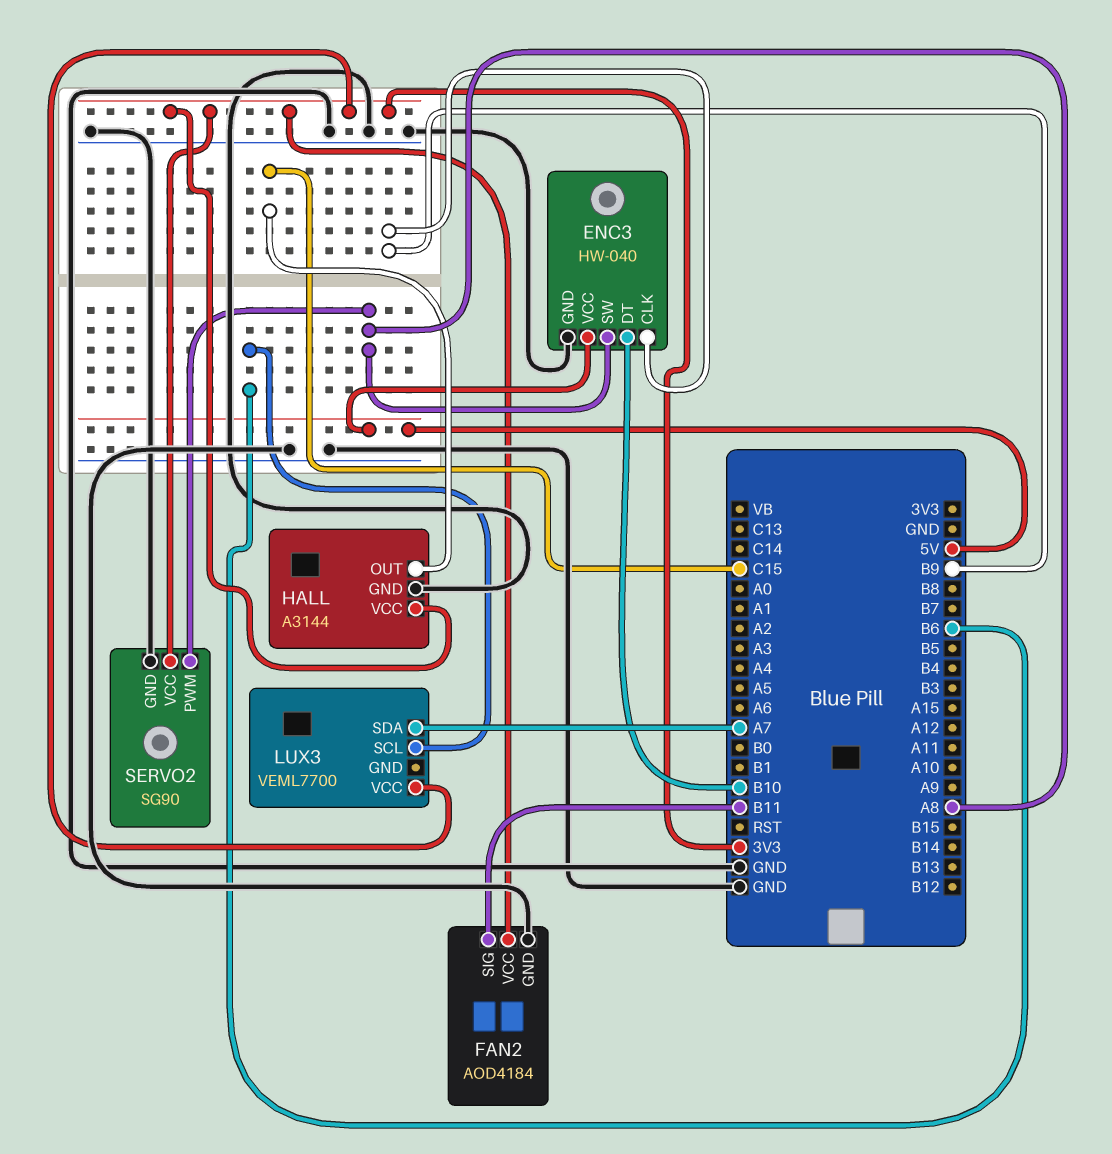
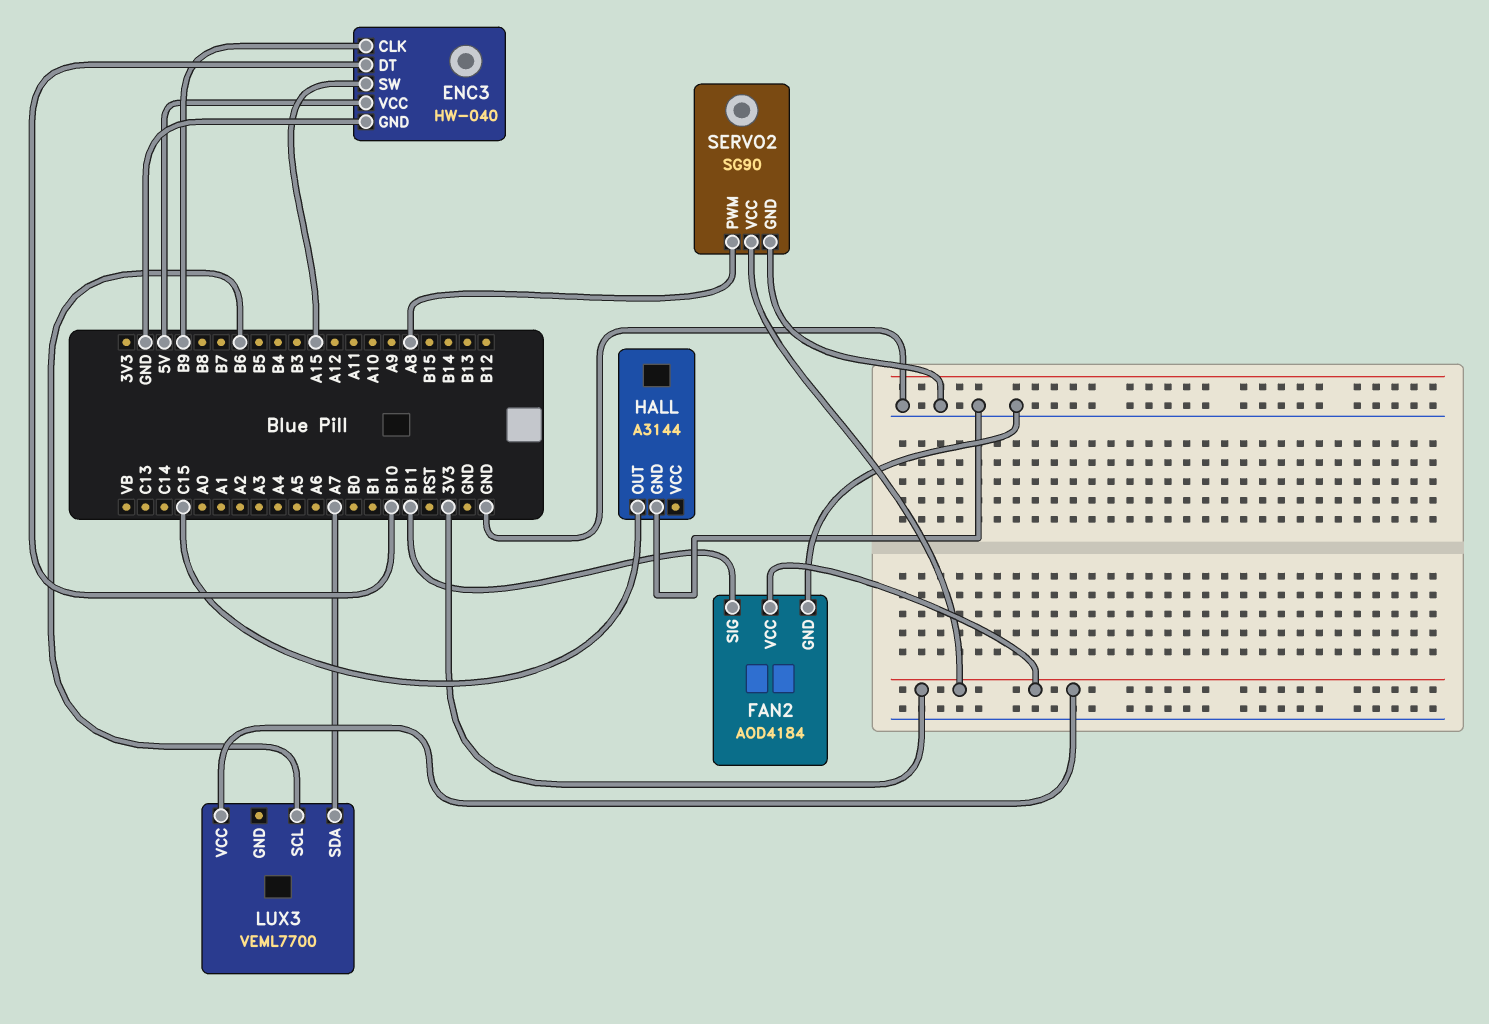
ENC3 pin SW: A8 -> A15
HALL pin VCC: 3V3 -> none

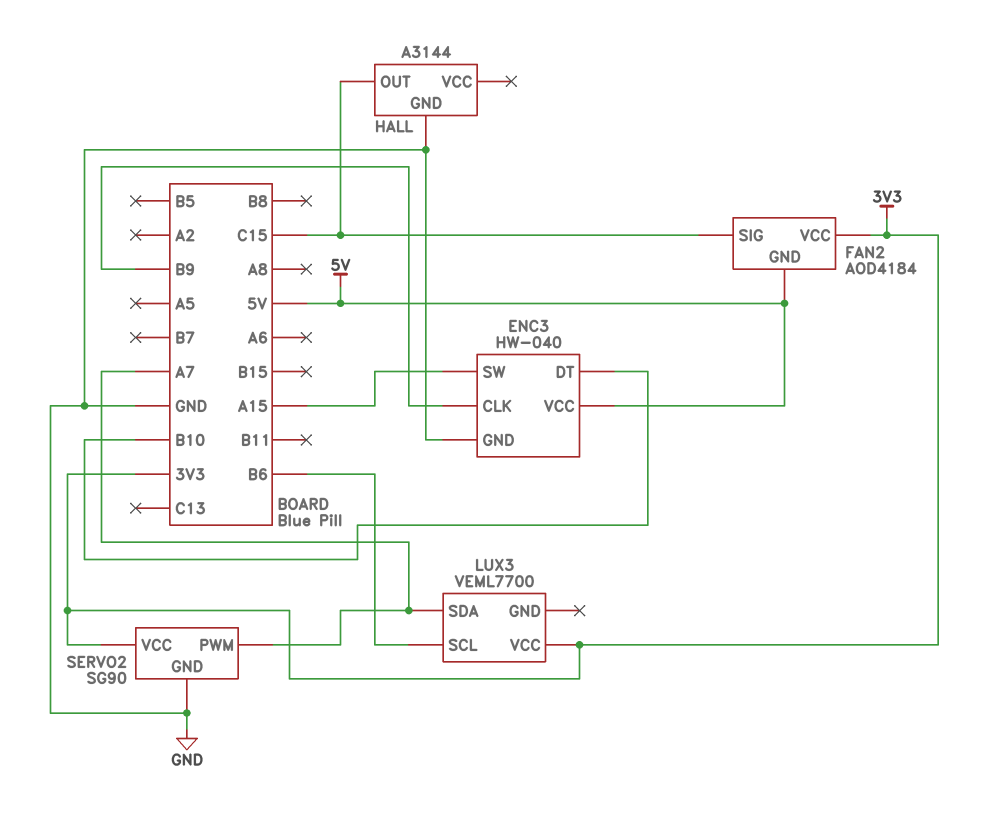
FAN2 pin GND: GND -> 5V
FAN2 pin SIG: B11 -> C15
SERVO2 pin PWM: A8 -> A7

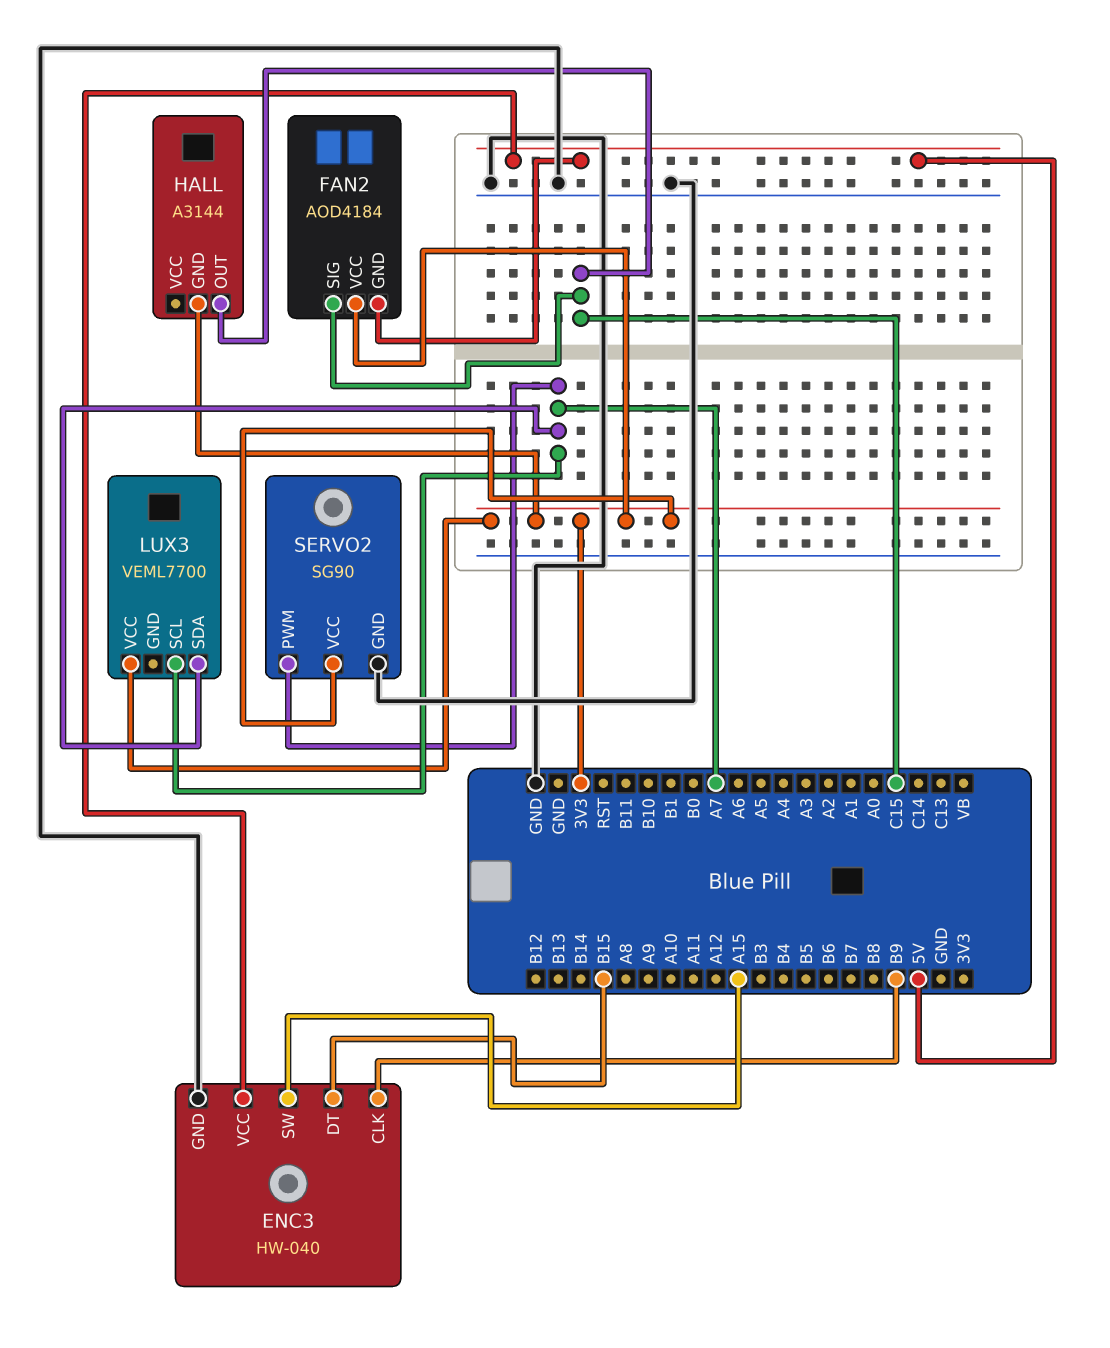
ENC3 pin DT: B10 -> B15
HALL pin GND: GND -> 3V3
LUX3 pin SCL: B6 -> A7

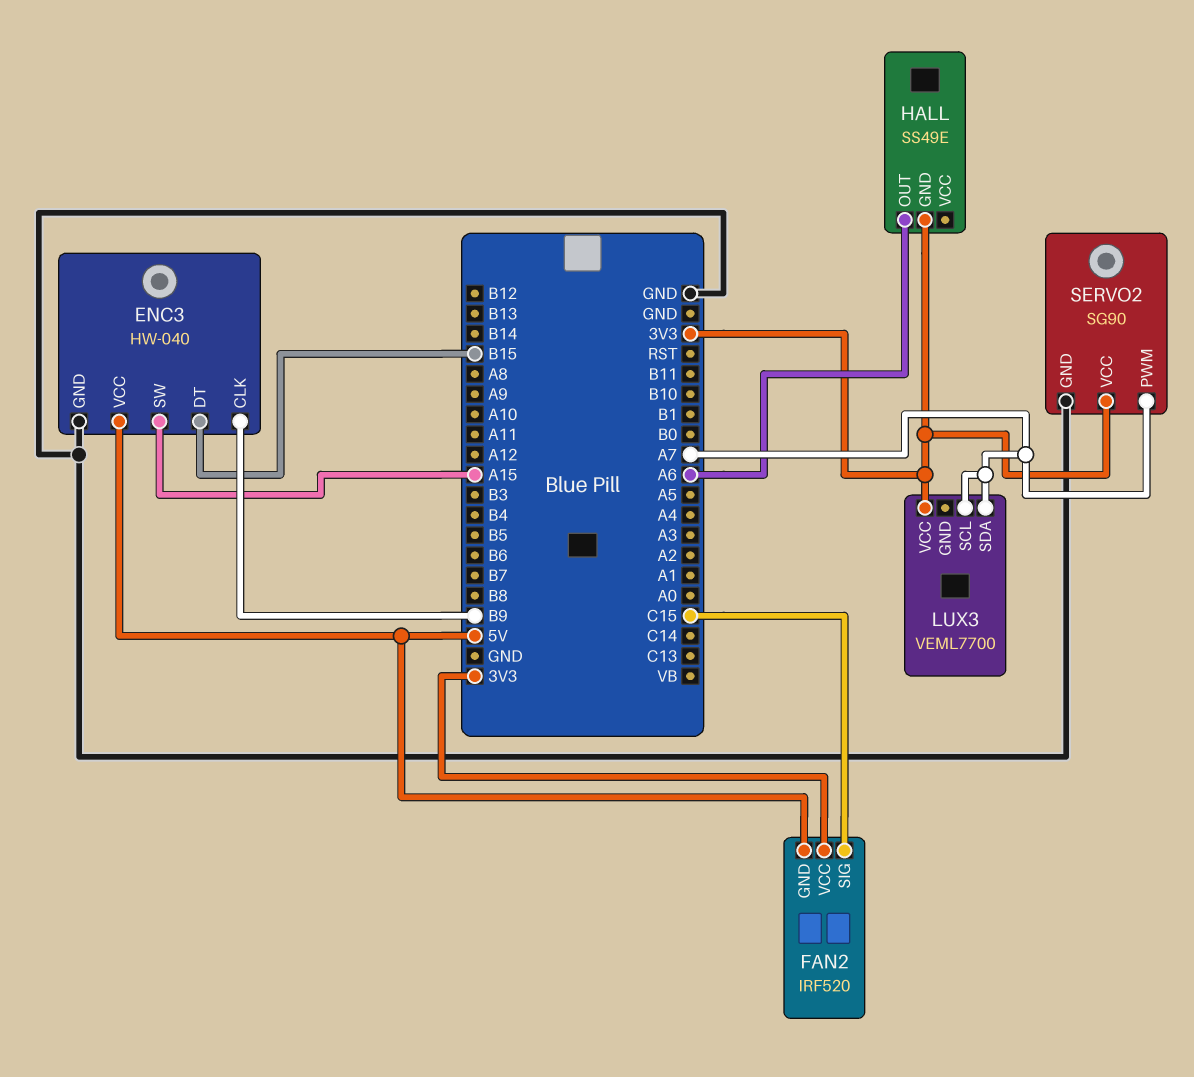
FAN2: AOD4184 -> IRF520
HALL: A3144 -> SS49E
HALL pin OUT: C15 -> A6

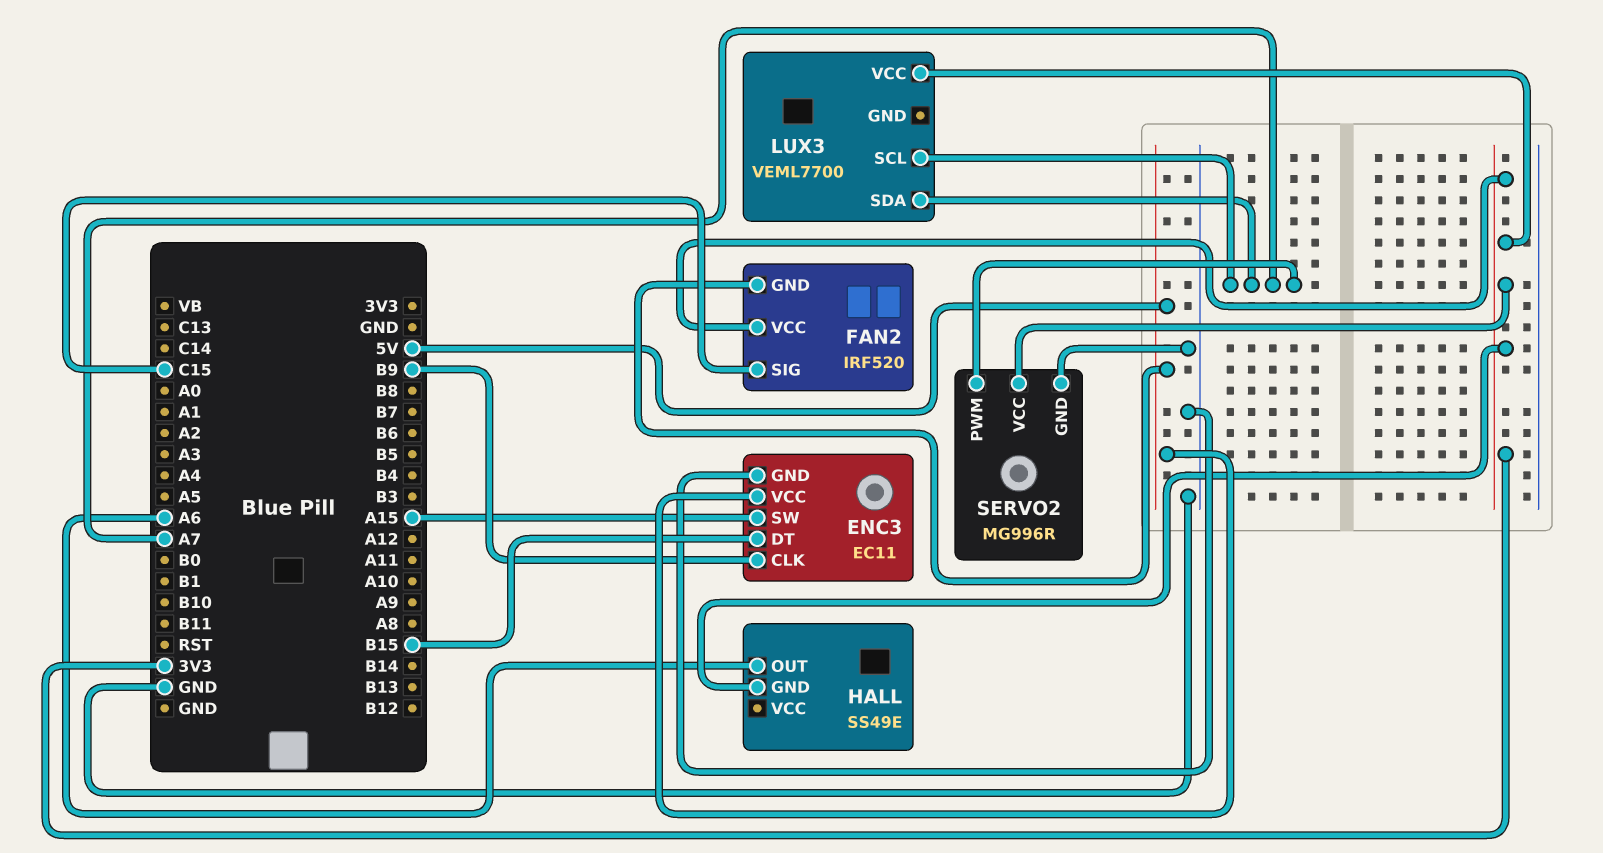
ENC3: HW-040 -> EC11
SERVO2: SG90 -> MG996R

